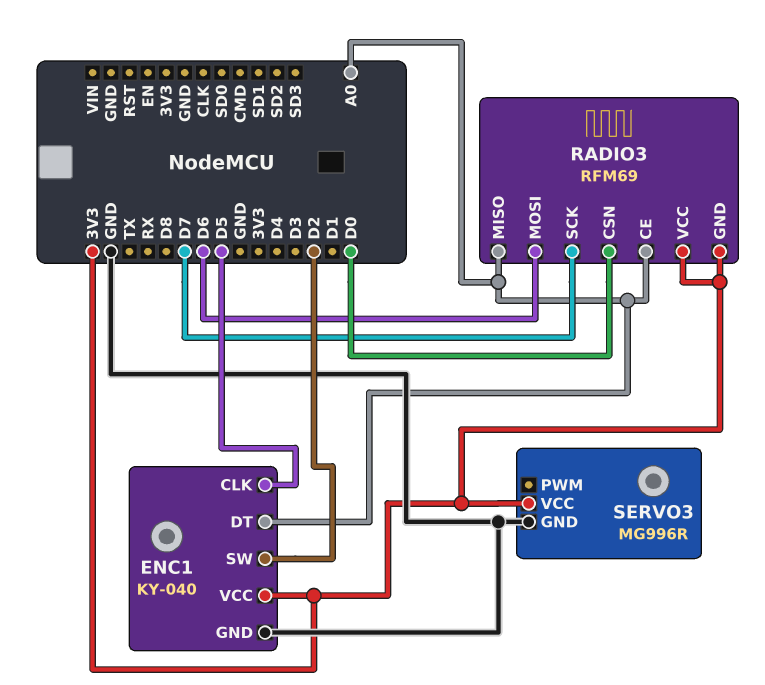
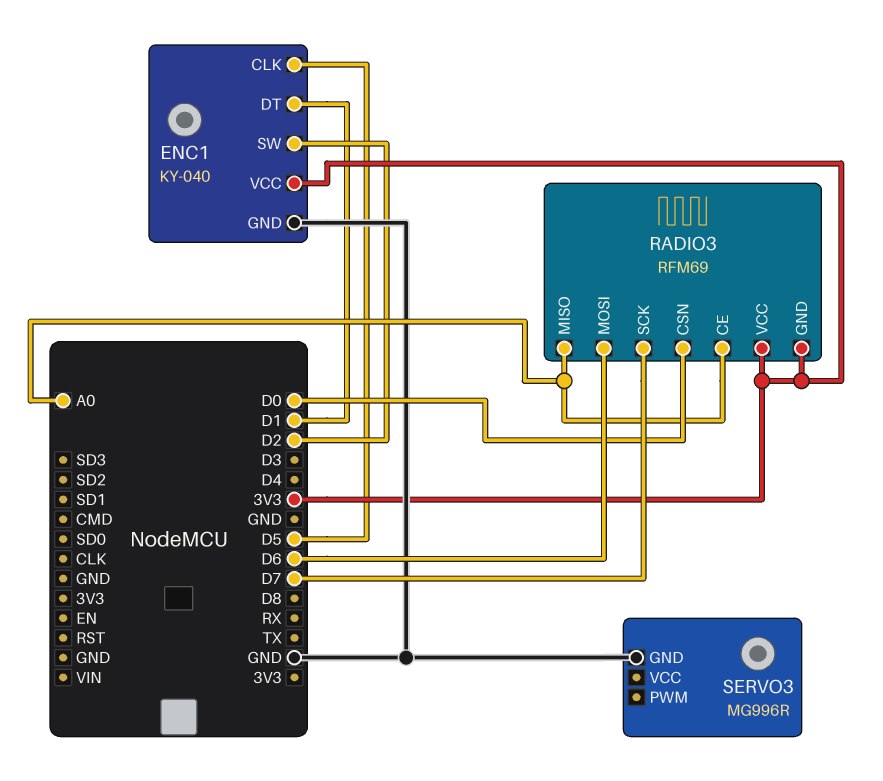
ENC1 pin DT: A0 -> D1
SERVO3 pin VCC: 3V3 -> none

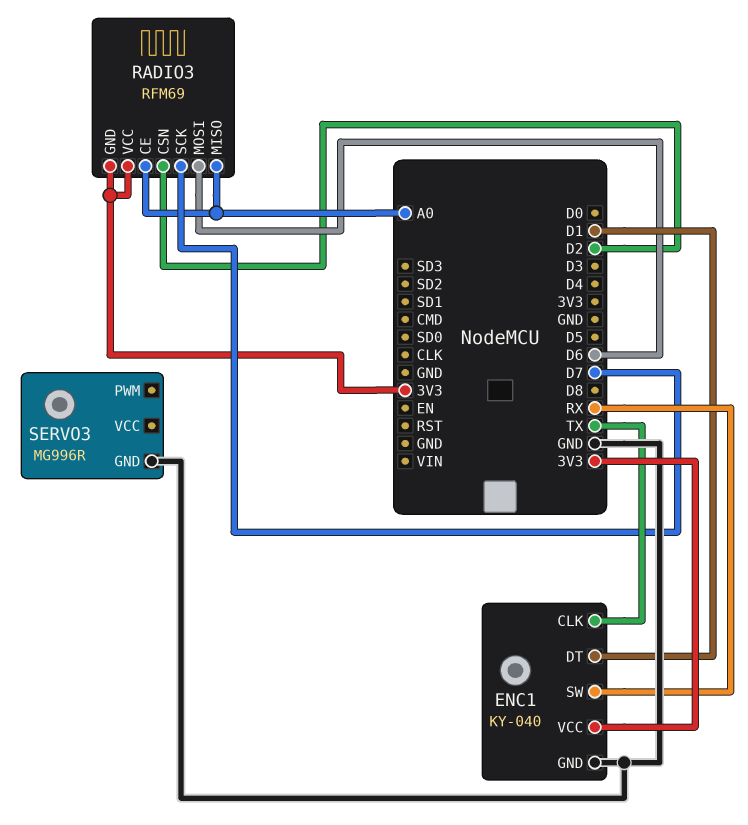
ENC1 pin CLK: D5 -> TX
ENC1 pin SW: D2 -> RX
RADIO3 pin CSN: D0 -> D2

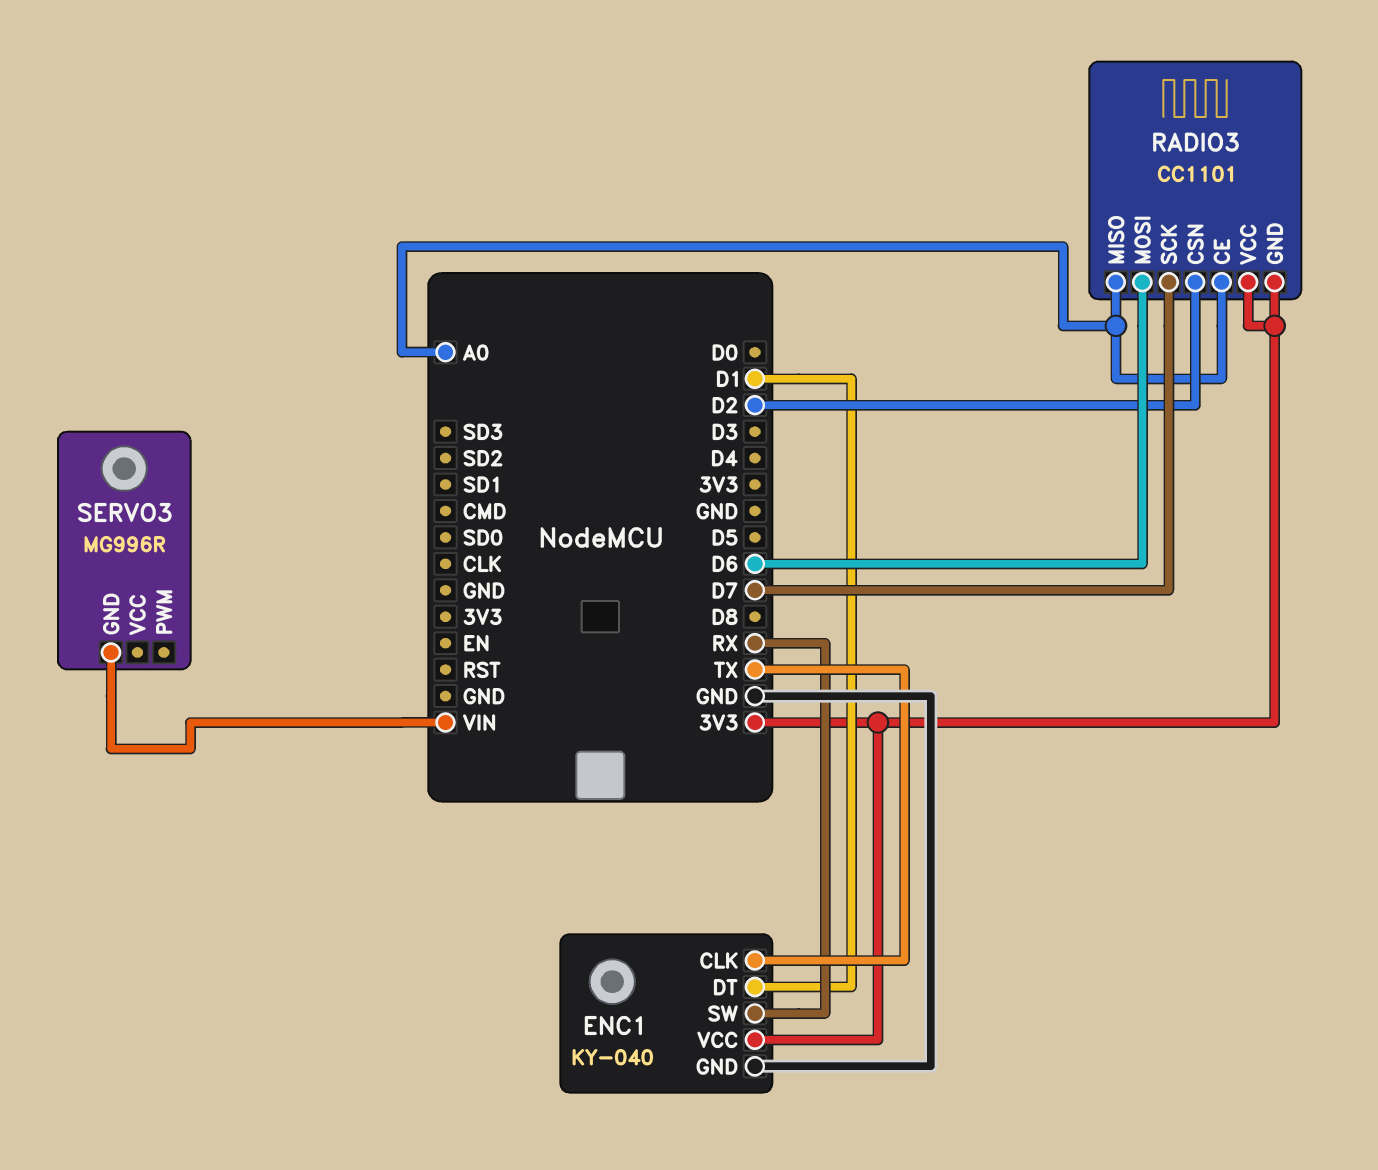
RADIO3: RFM69 -> CC1101
SERVO3 pin GND: GND -> VIN

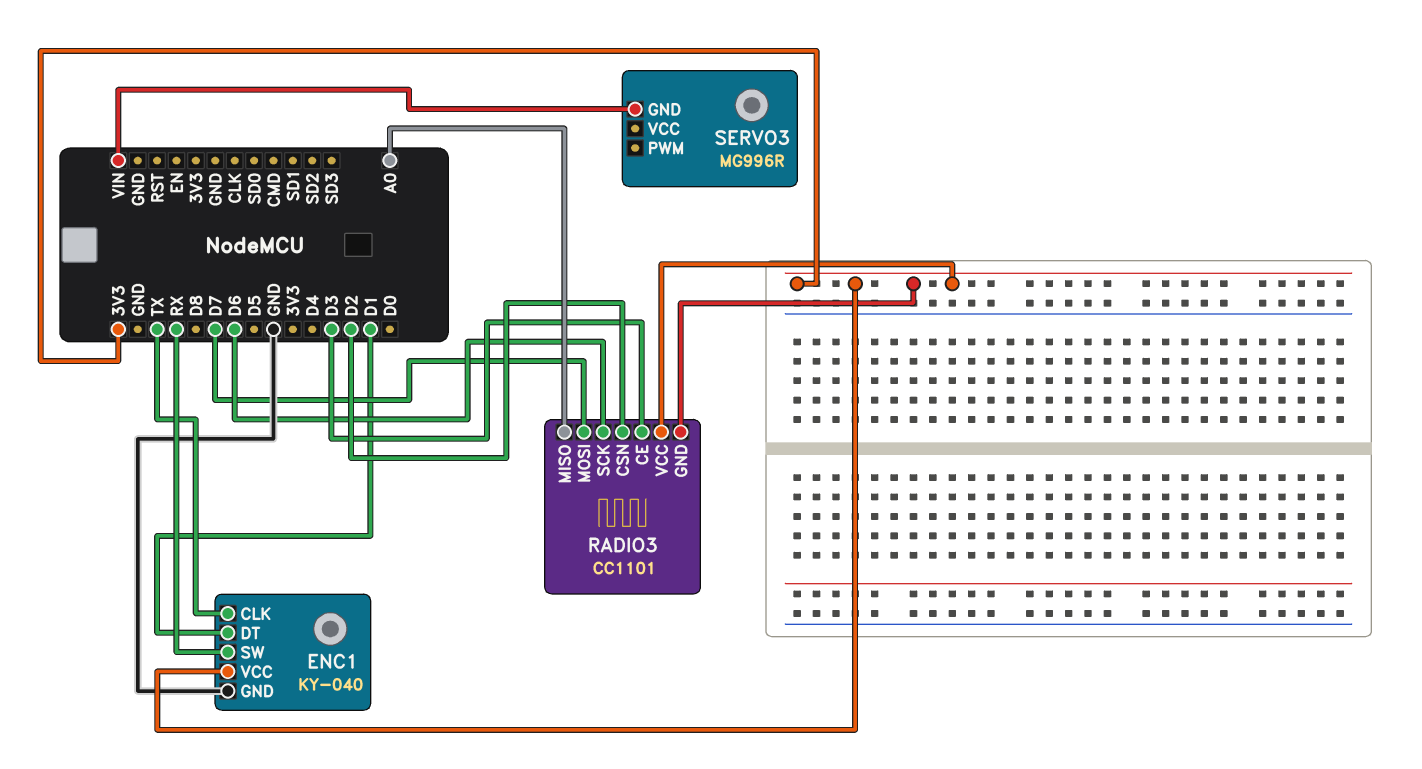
RADIO3 pin CE: A0 -> D3
RADIO3 pin MOSI: D6 -> D7
RADIO3 pin SCK: D7 -> D6

